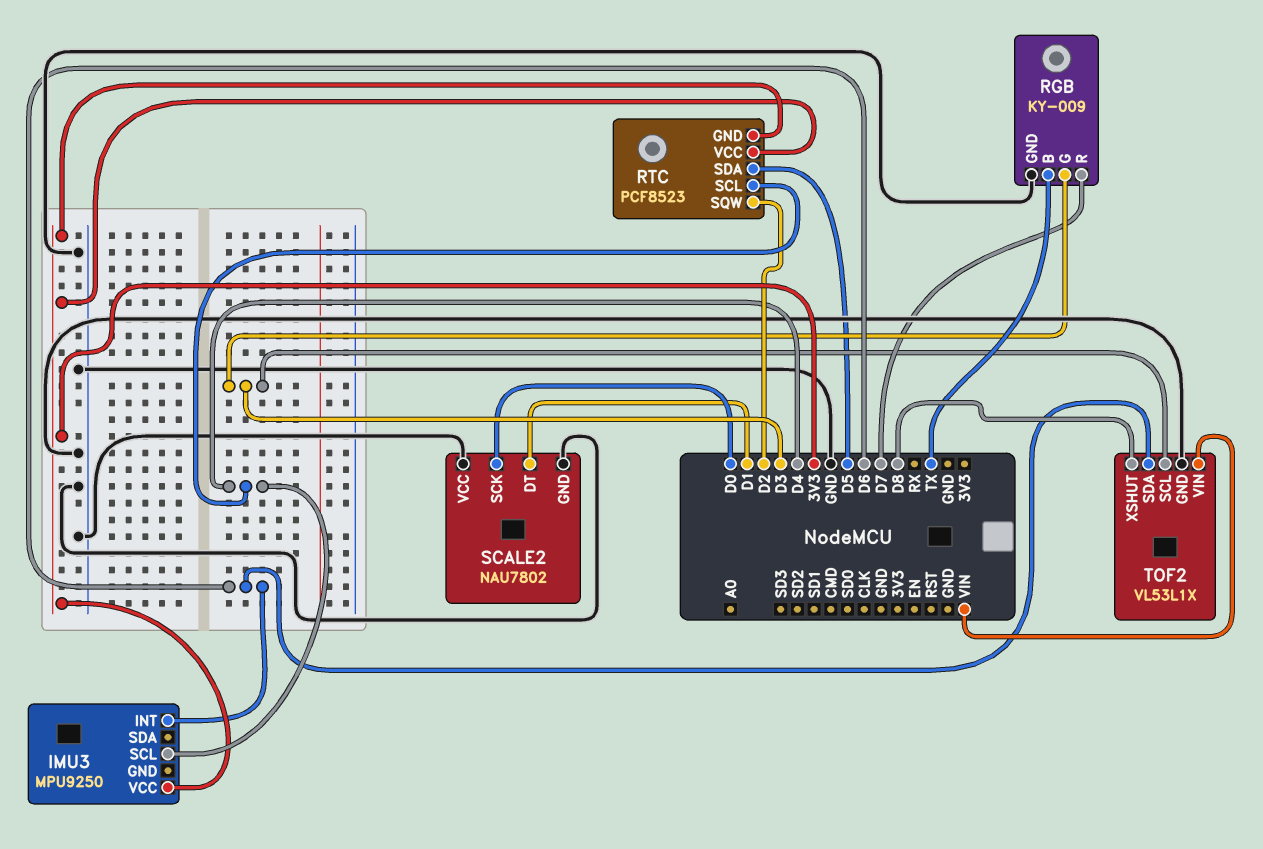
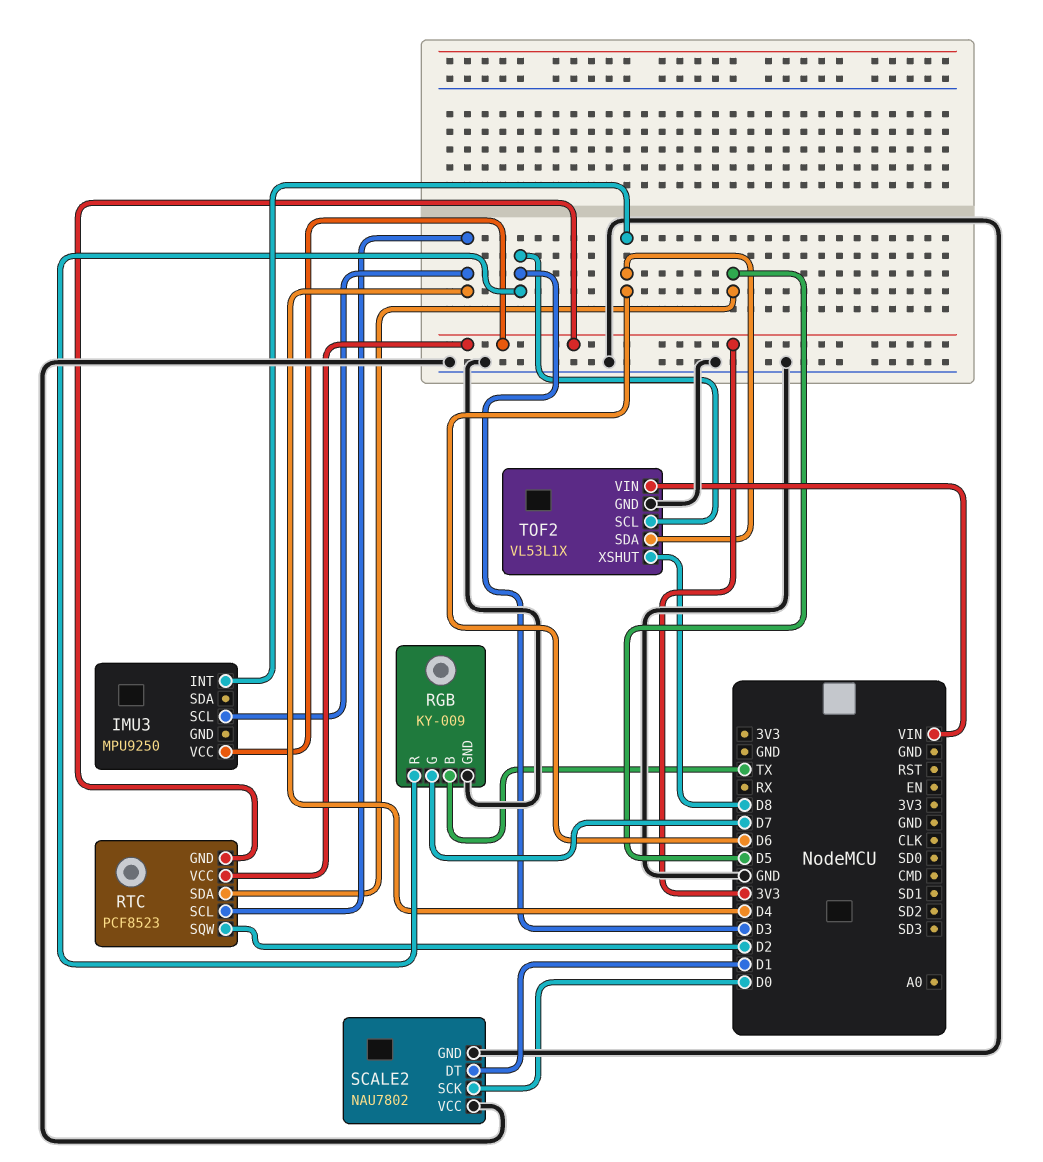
RGB pin G: D3 -> D7
RGB pin R: D7 -> D3

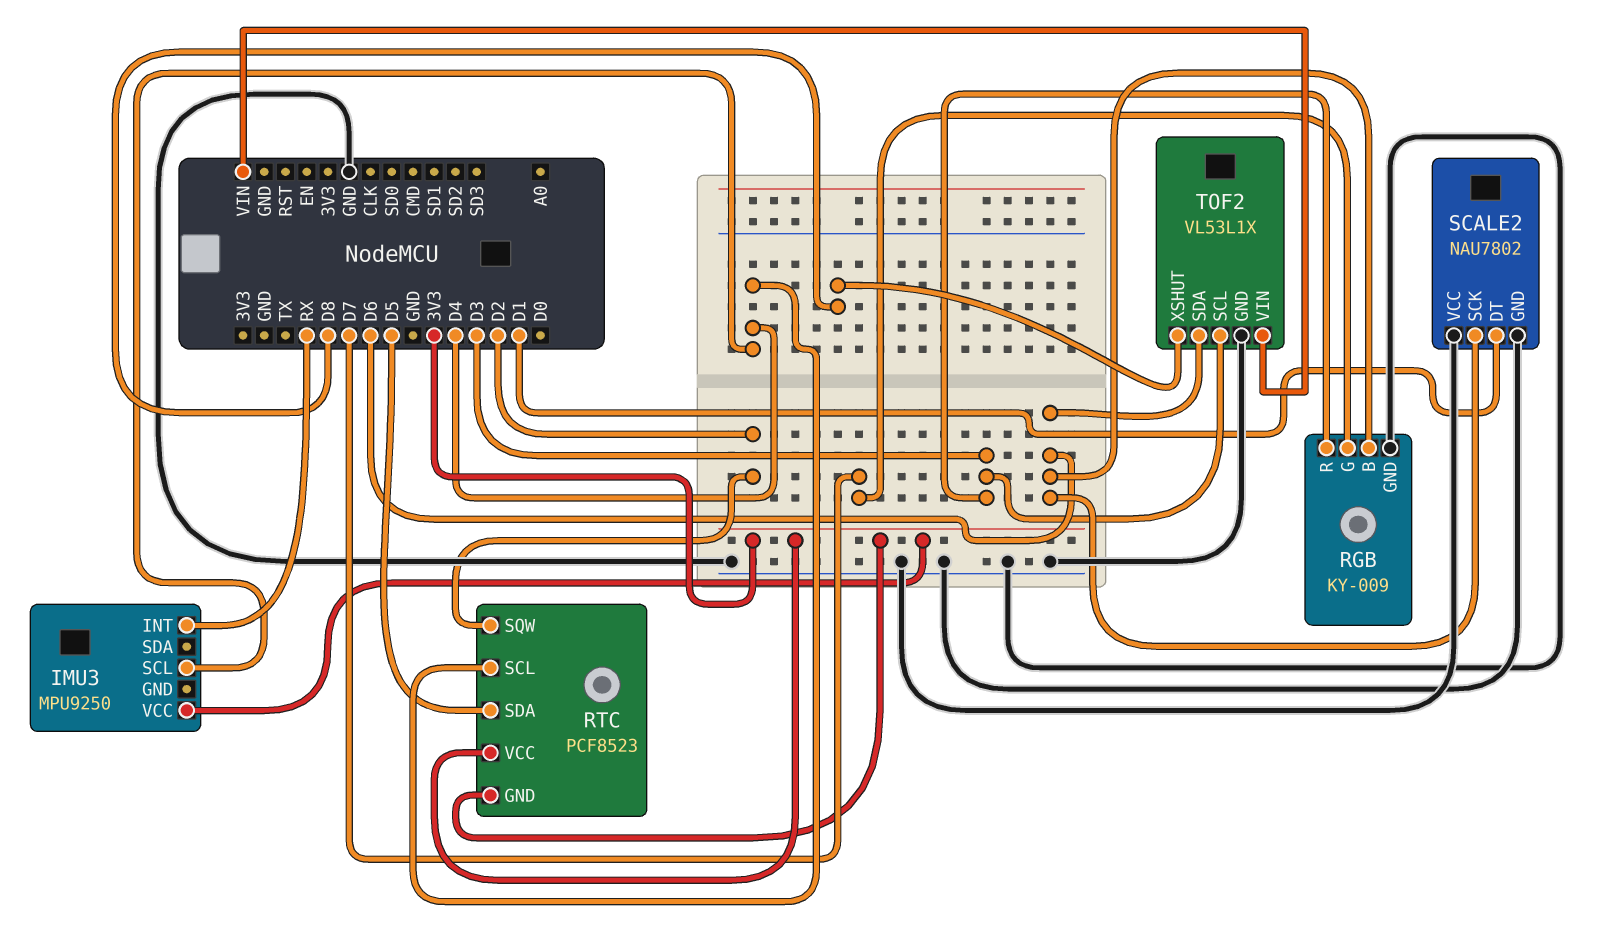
IMU3 pin INT: D6 -> RX
RGB pin B: TX -> D6
SCALE2 pin SCK: D0 -> D6

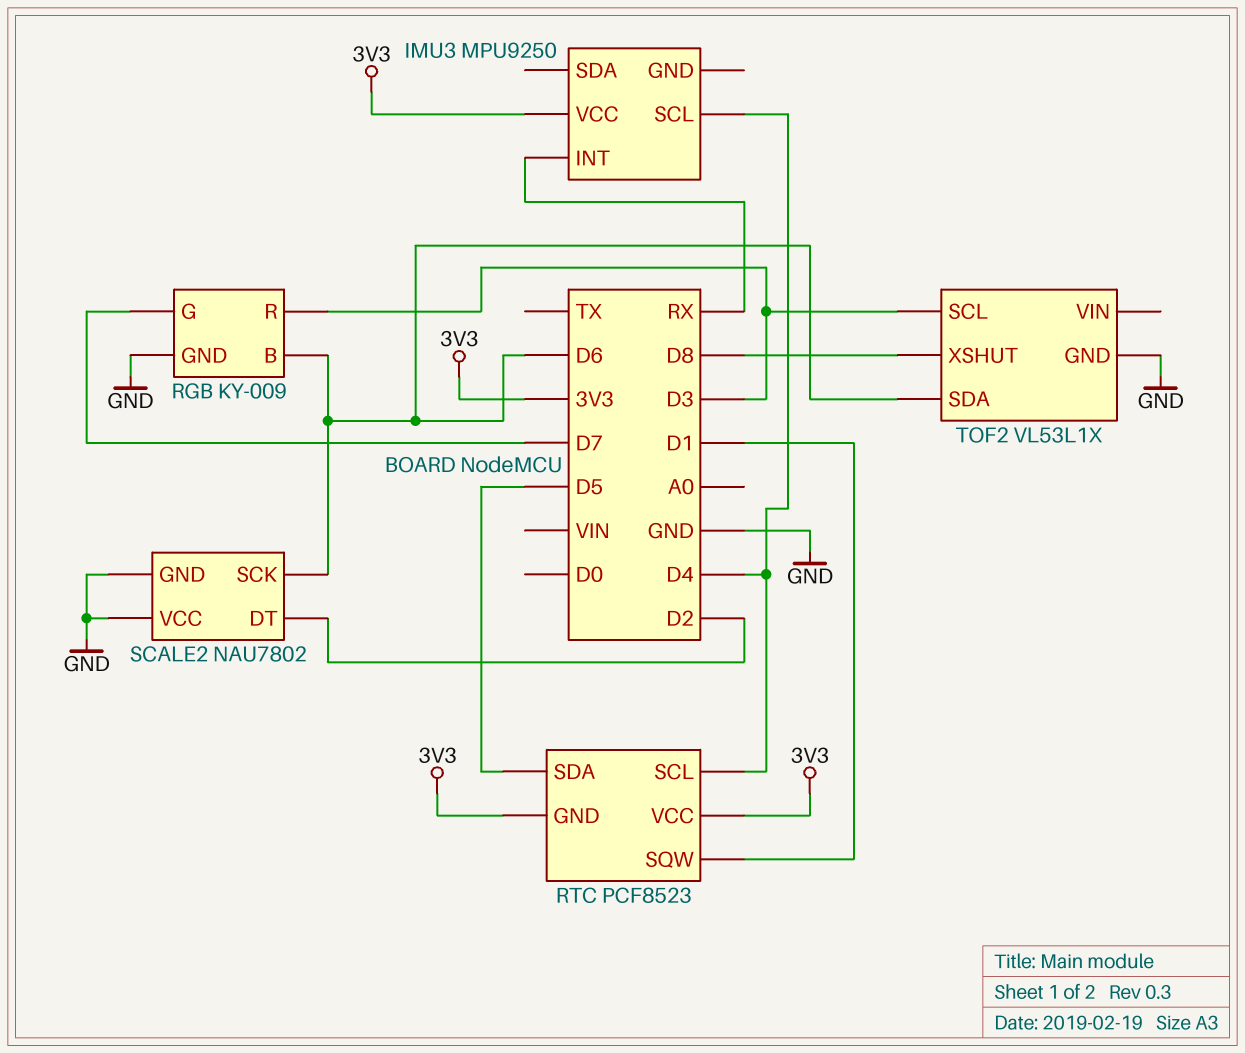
RTC pin SQW: D2 -> D1
SCALE2 pin DT: D1 -> D2
TOF2 pin VIN: VIN -> none

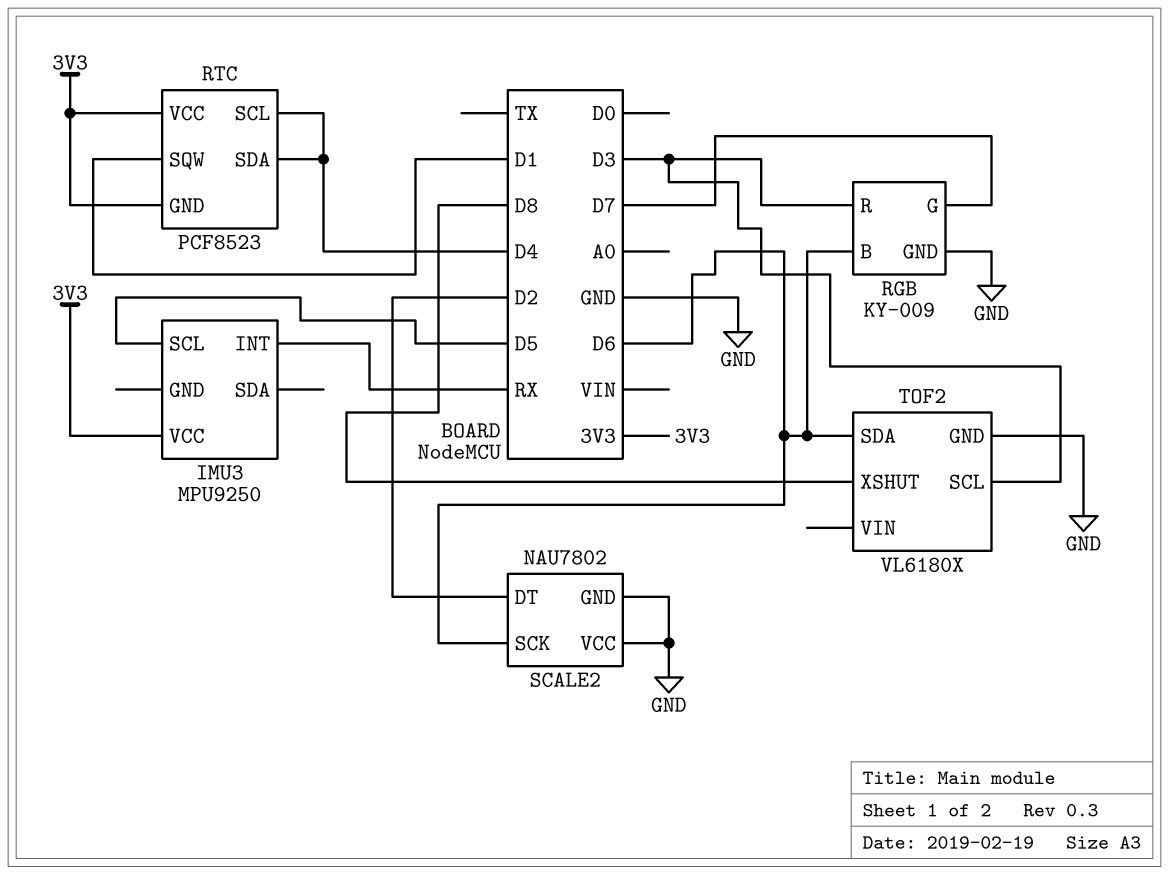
IMU3 pin SCL: D4 -> D5
RTC pin SDA: D5 -> D4
TOF2: VL53L1X -> VL6180X

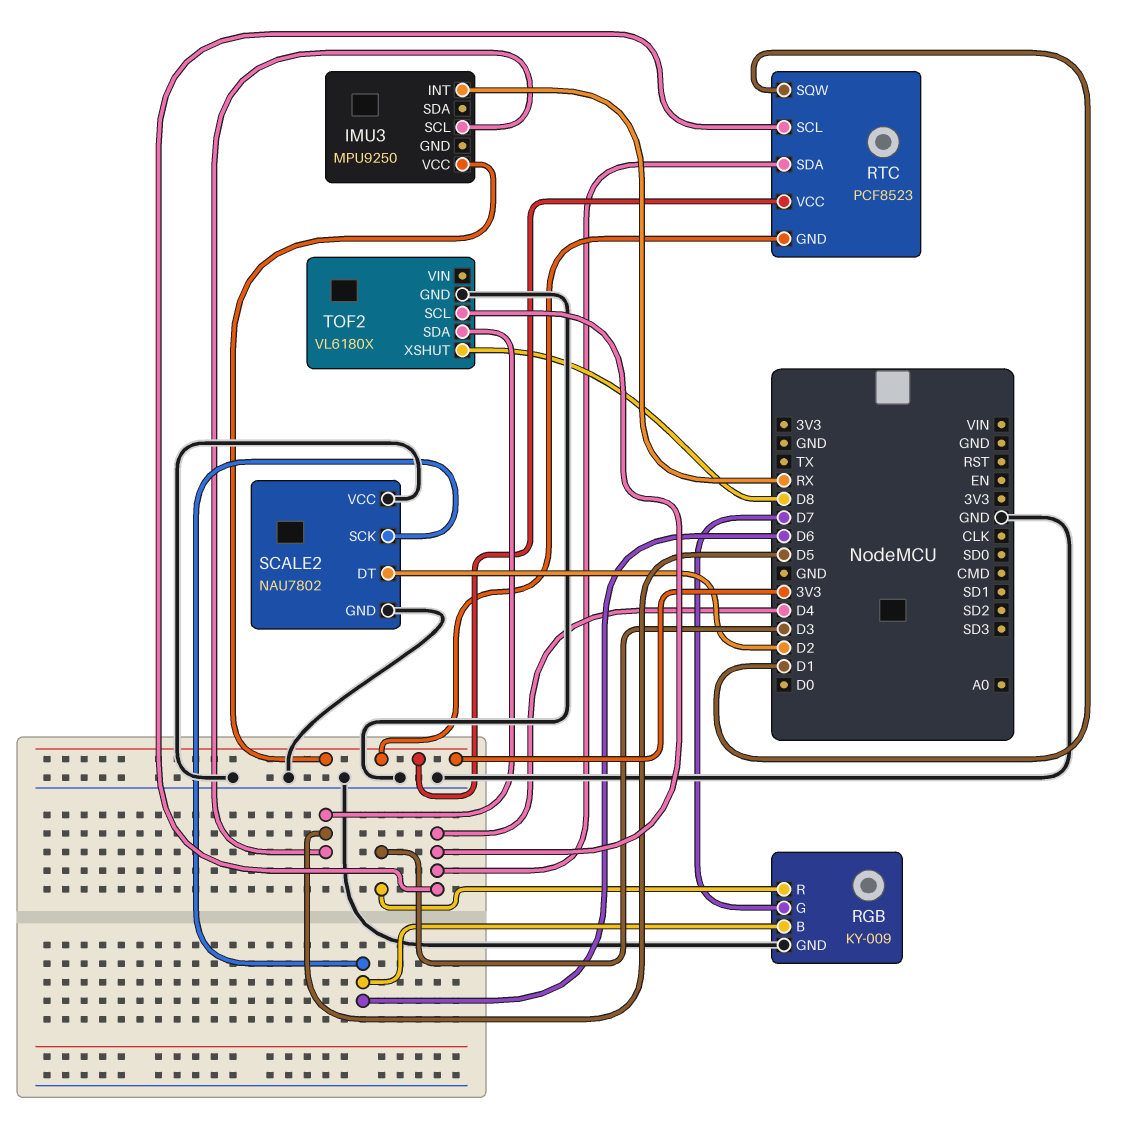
TOF2 pin SCL: D3 -> D4
TOF2 pin SDA: D6 -> D5

